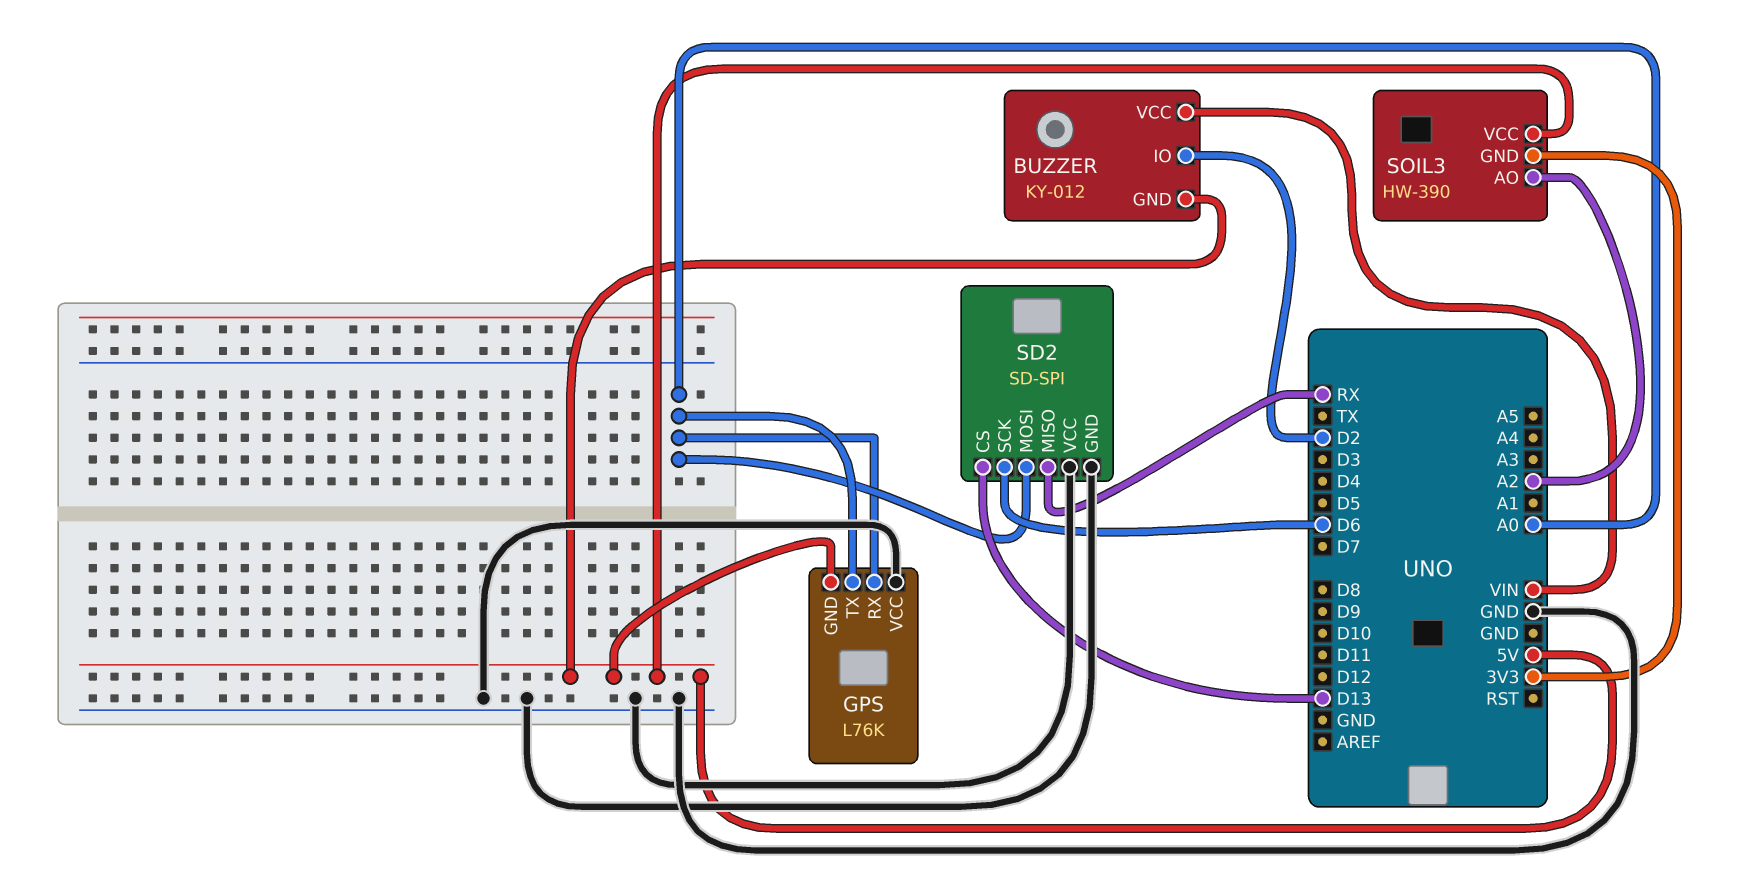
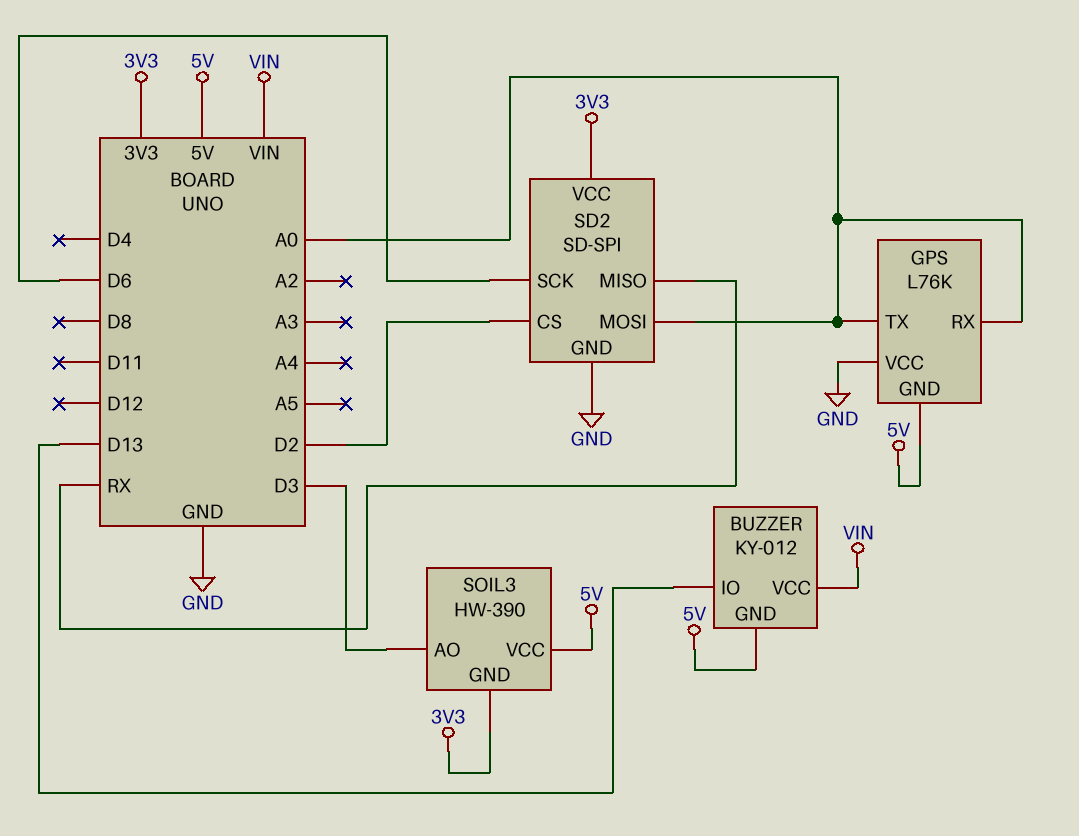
BUZZER pin IO: D2 -> D13
SD2 pin CS: D13 -> D2
SD2 pin VCC: GND -> 3V3
SOIL3 pin AO: A2 -> D3

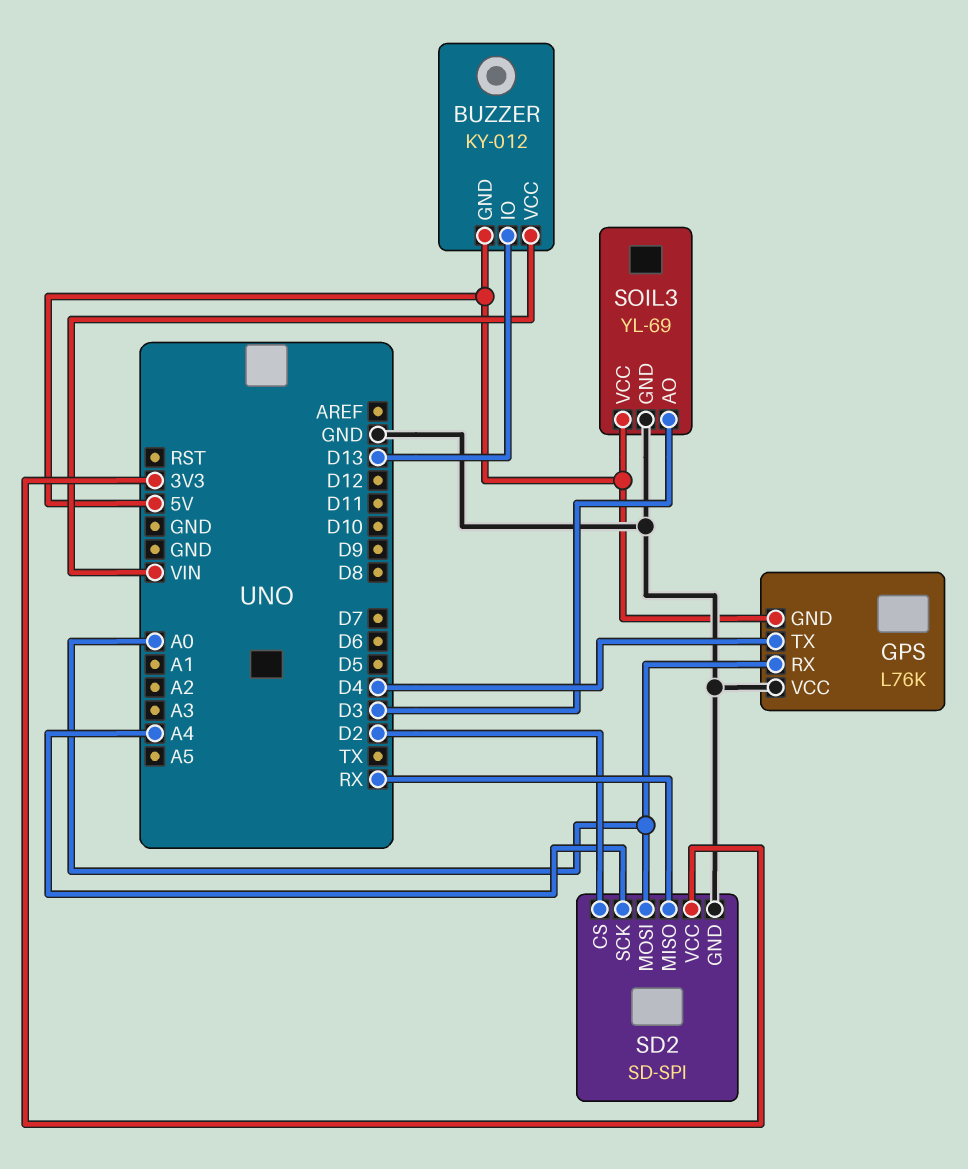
GPS pin TX: A0 -> D4
SD2 pin SCK: D6 -> A4
SOIL3: HW-390 -> YL-69
SOIL3 pin GND: 3V3 -> GND

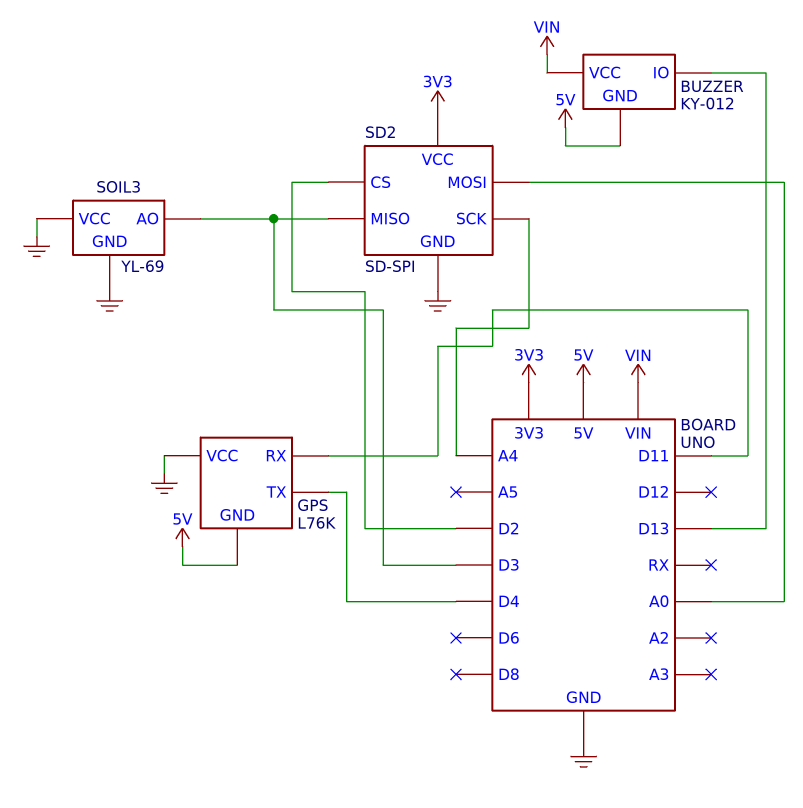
GPS pin RX: A0 -> D11
SD2 pin MISO: RX -> D3
SOIL3 pin VCC: 5V -> GND

